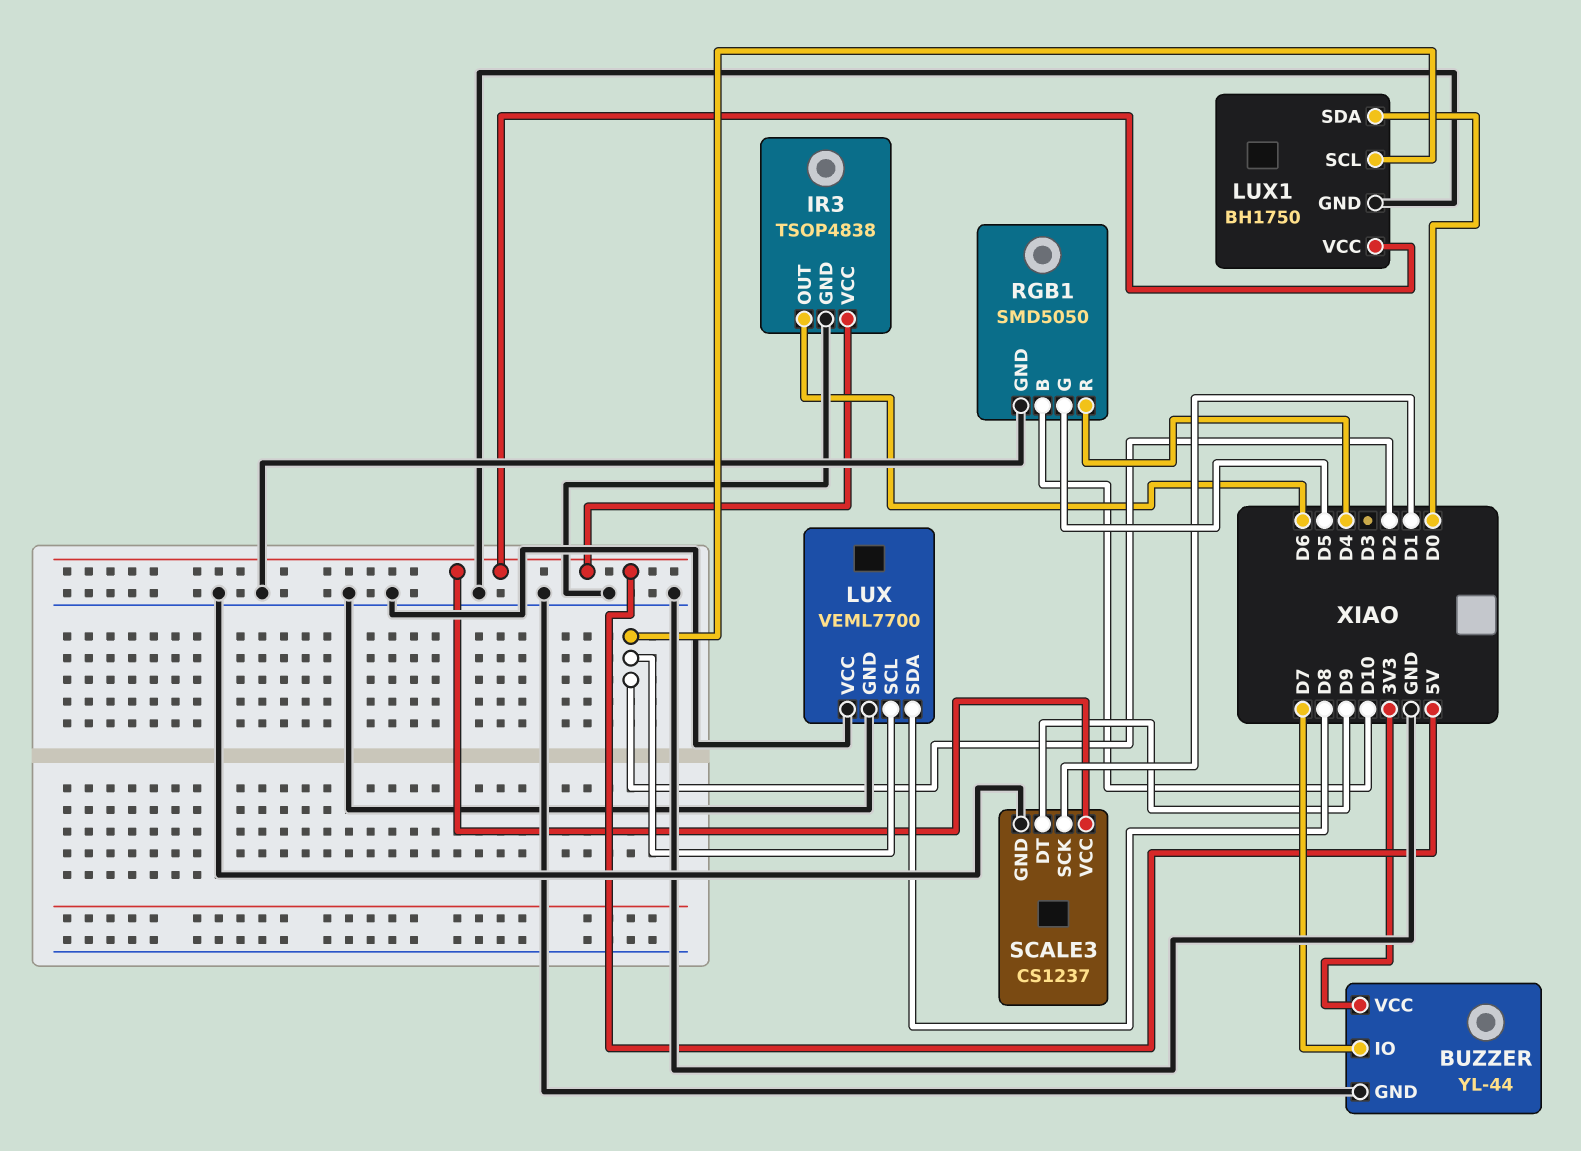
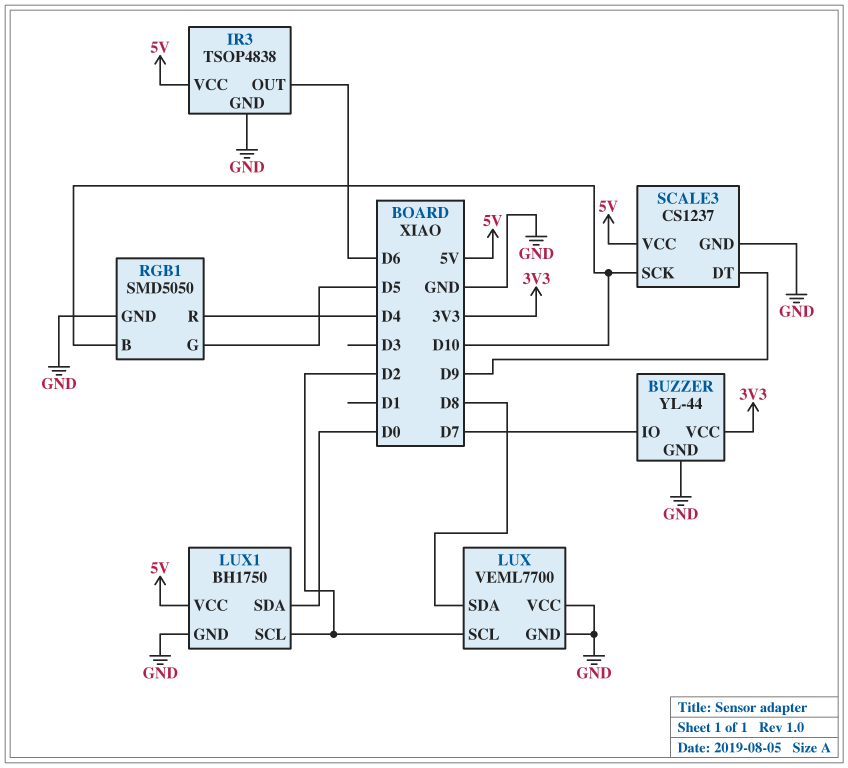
SCALE3 pin SCK: D1 -> D10

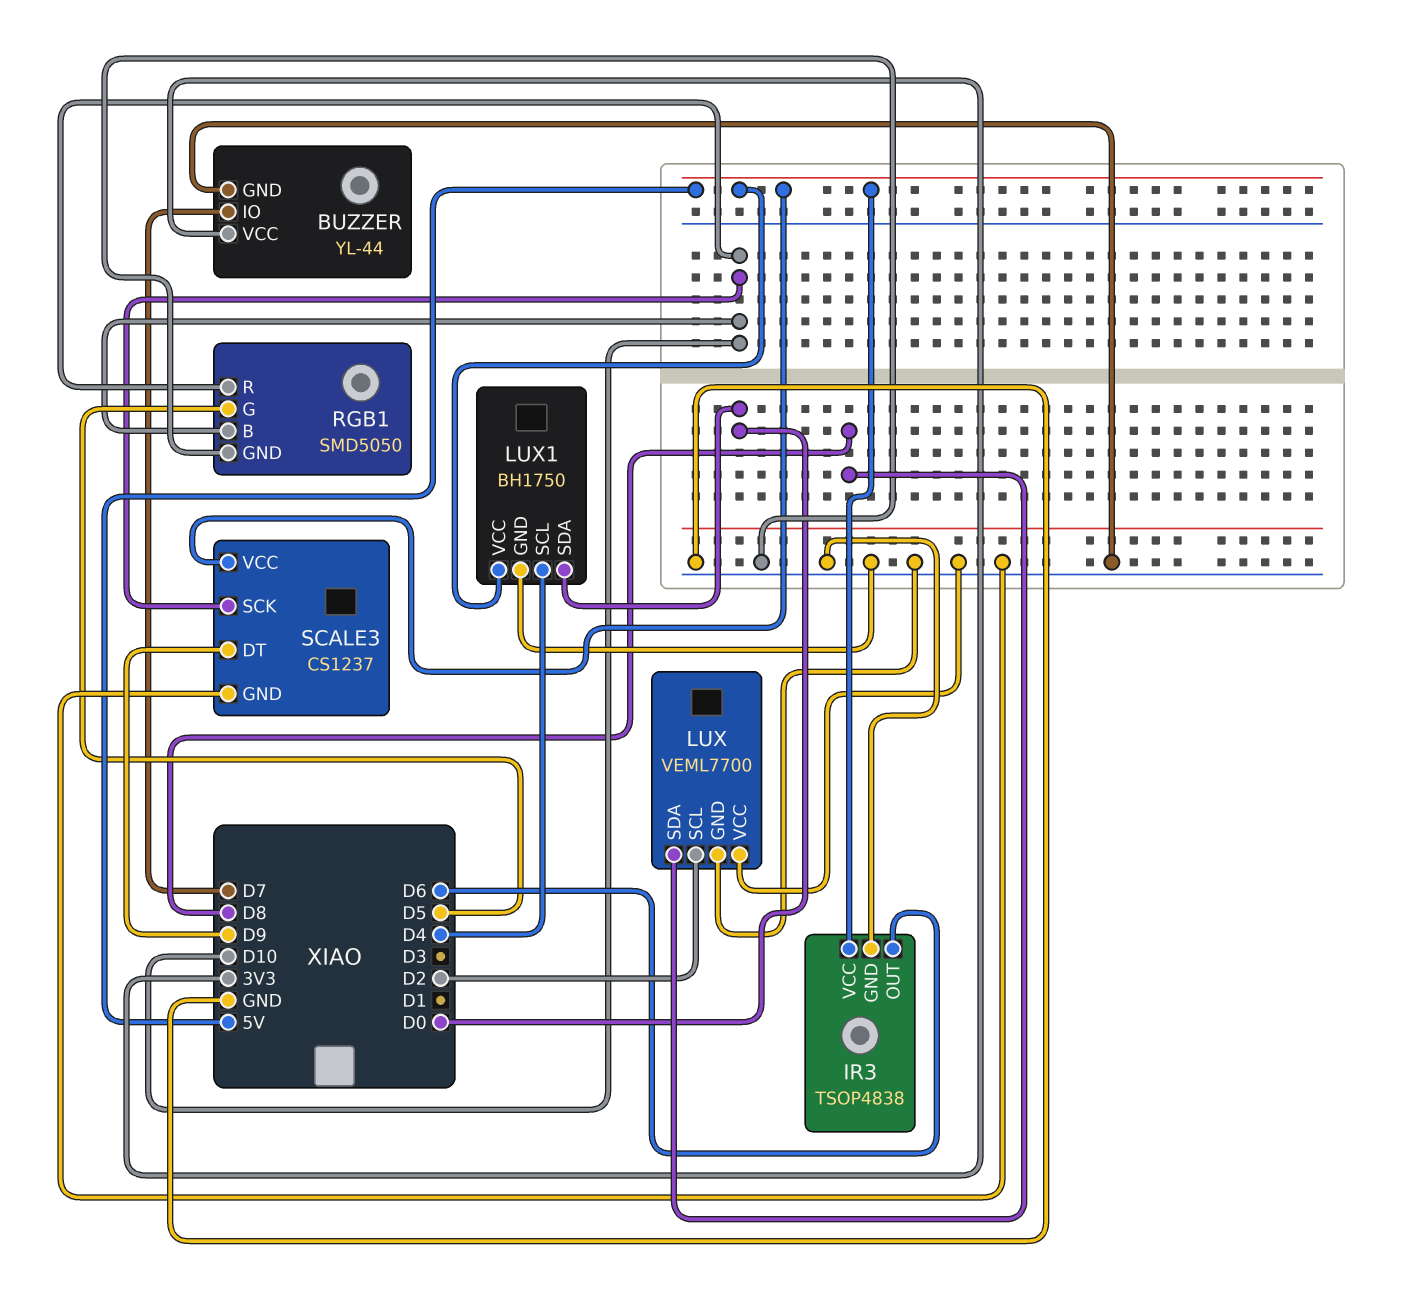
LUX1 pin SCL: D2 -> D4
RGB1 pin R: D4 -> D10

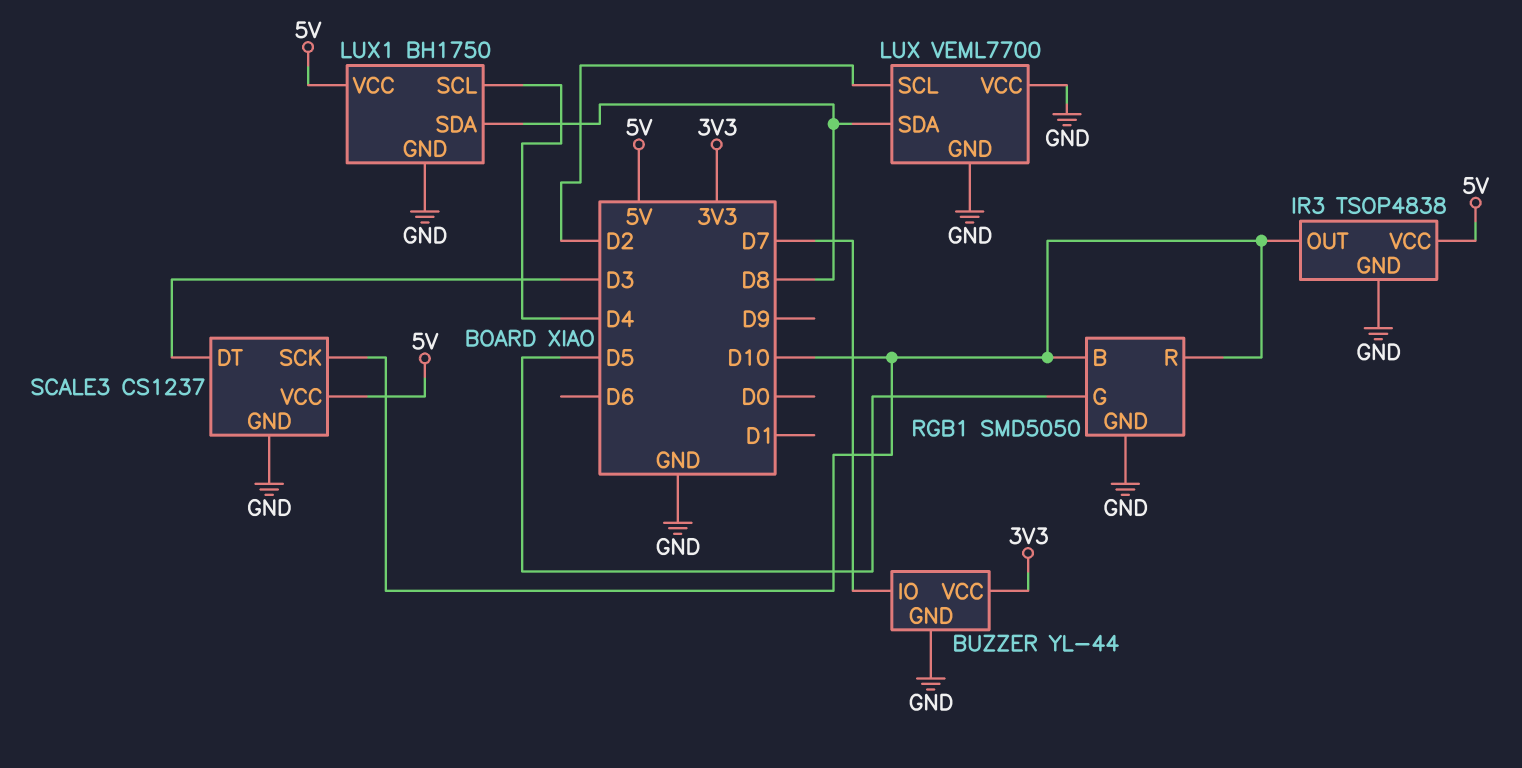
IR3 pin OUT: D6 -> D10
LUX1 pin SDA: D0 -> D8
SCALE3 pin DT: D9 -> D3

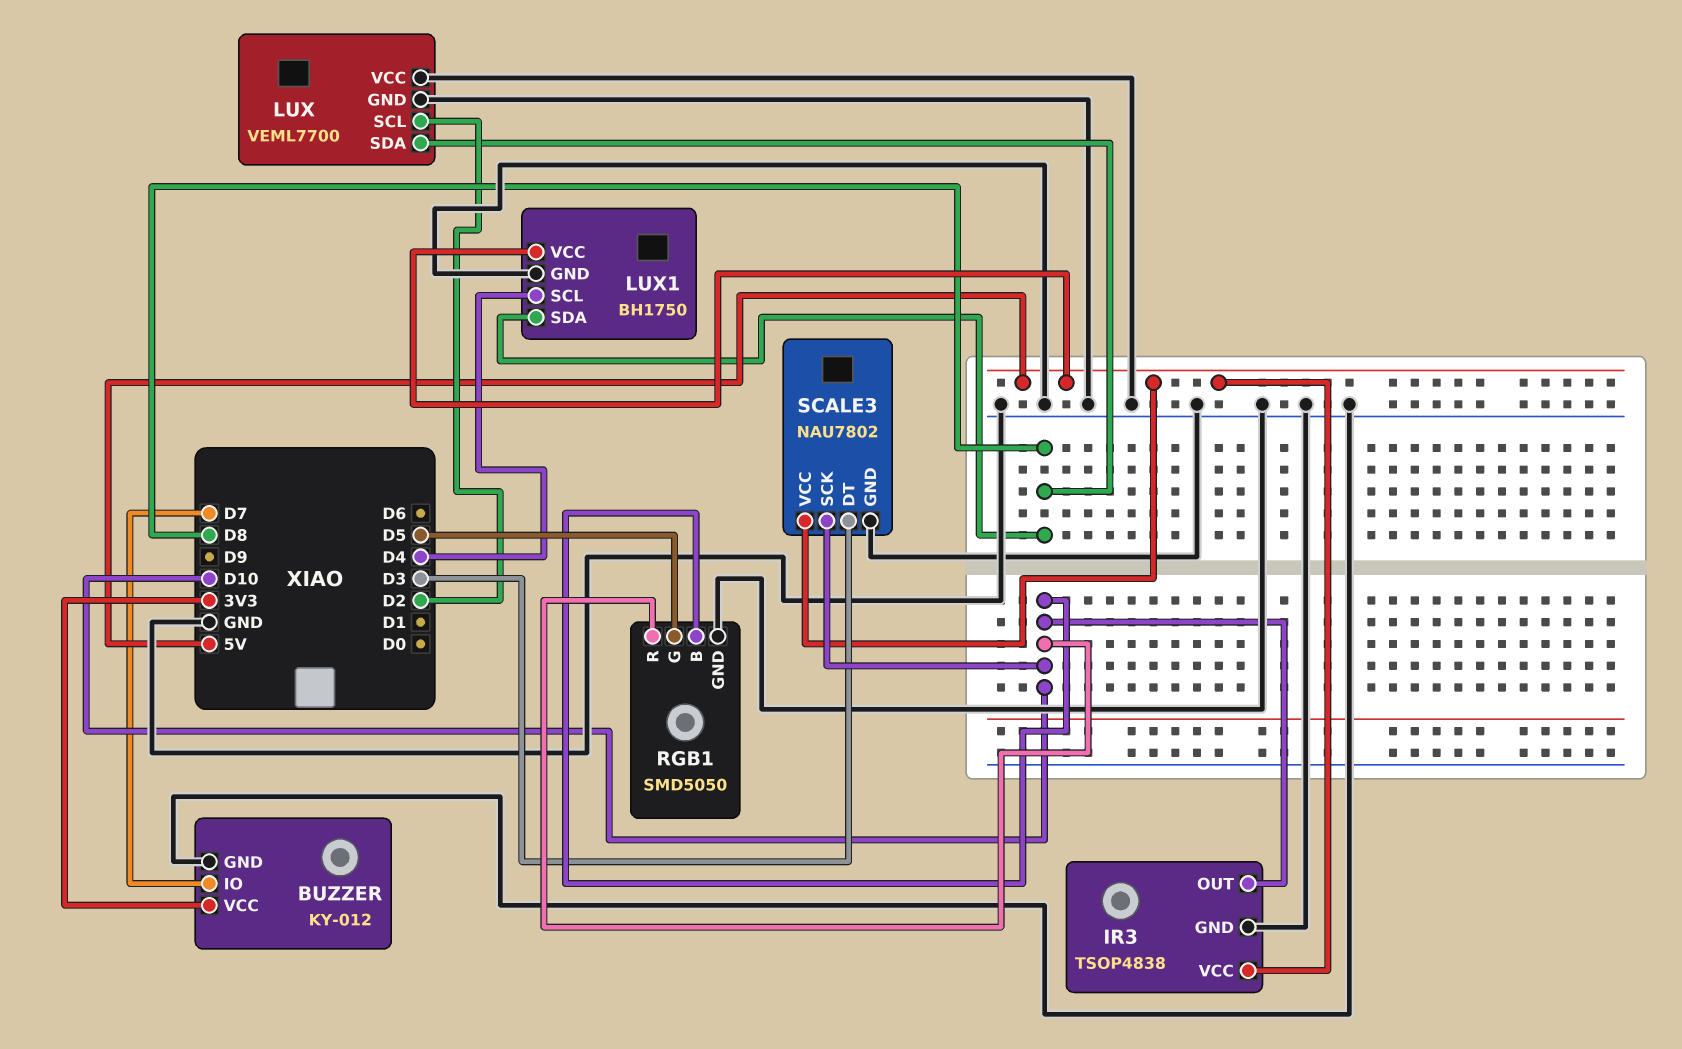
BUZZER: YL-44 -> KY-012
SCALE3: CS1237 -> NAU7802

